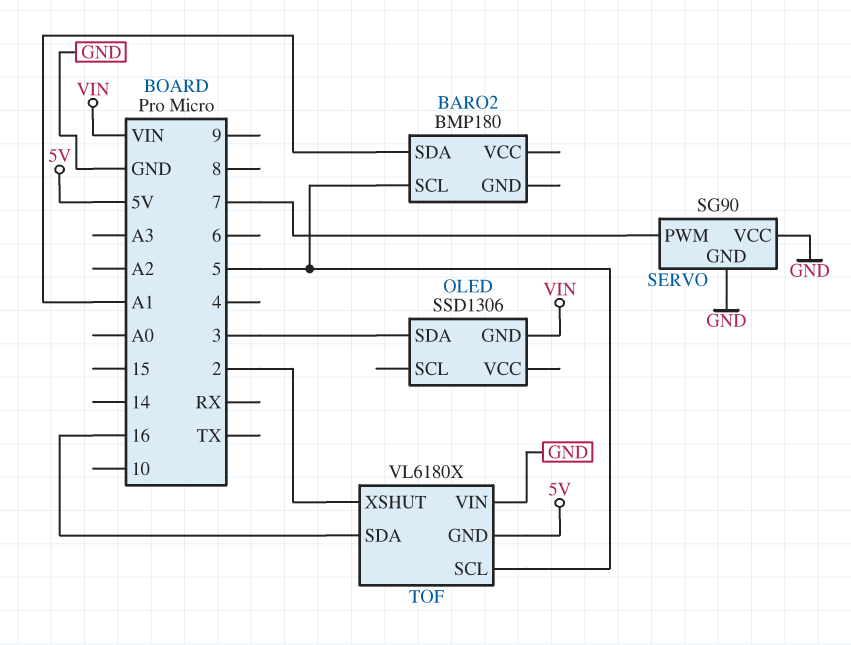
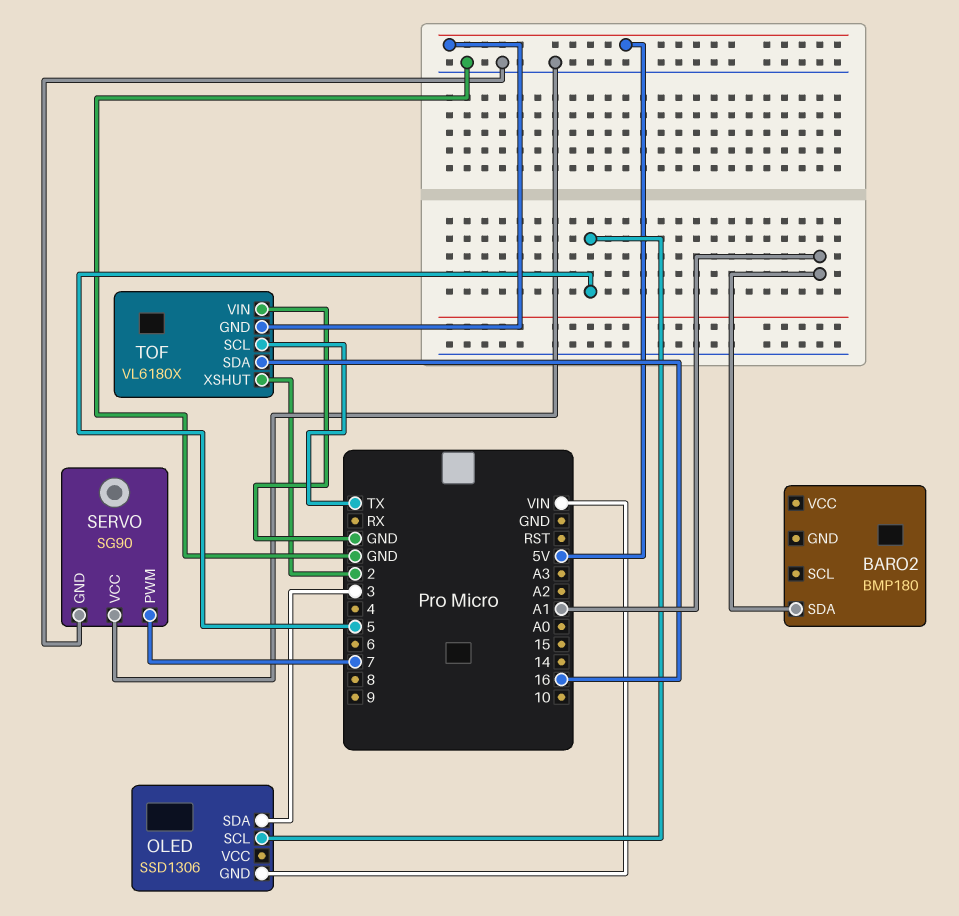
BARO2 pin SCL: 5 -> none
OLED pin SCL: none -> 5
TOF pin SCL: 5 -> TX

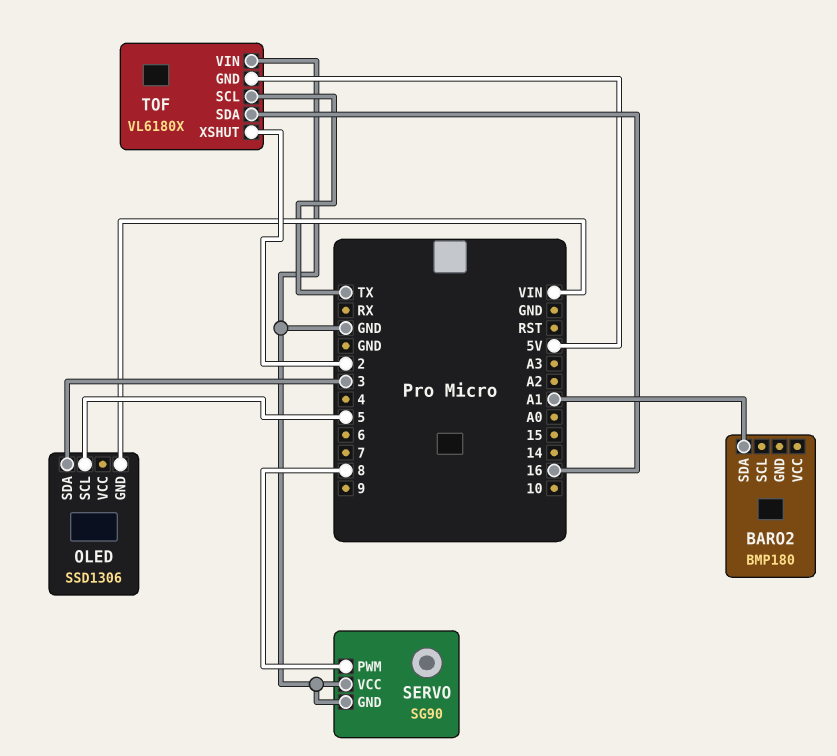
SERVO pin PWM: 7 -> 8

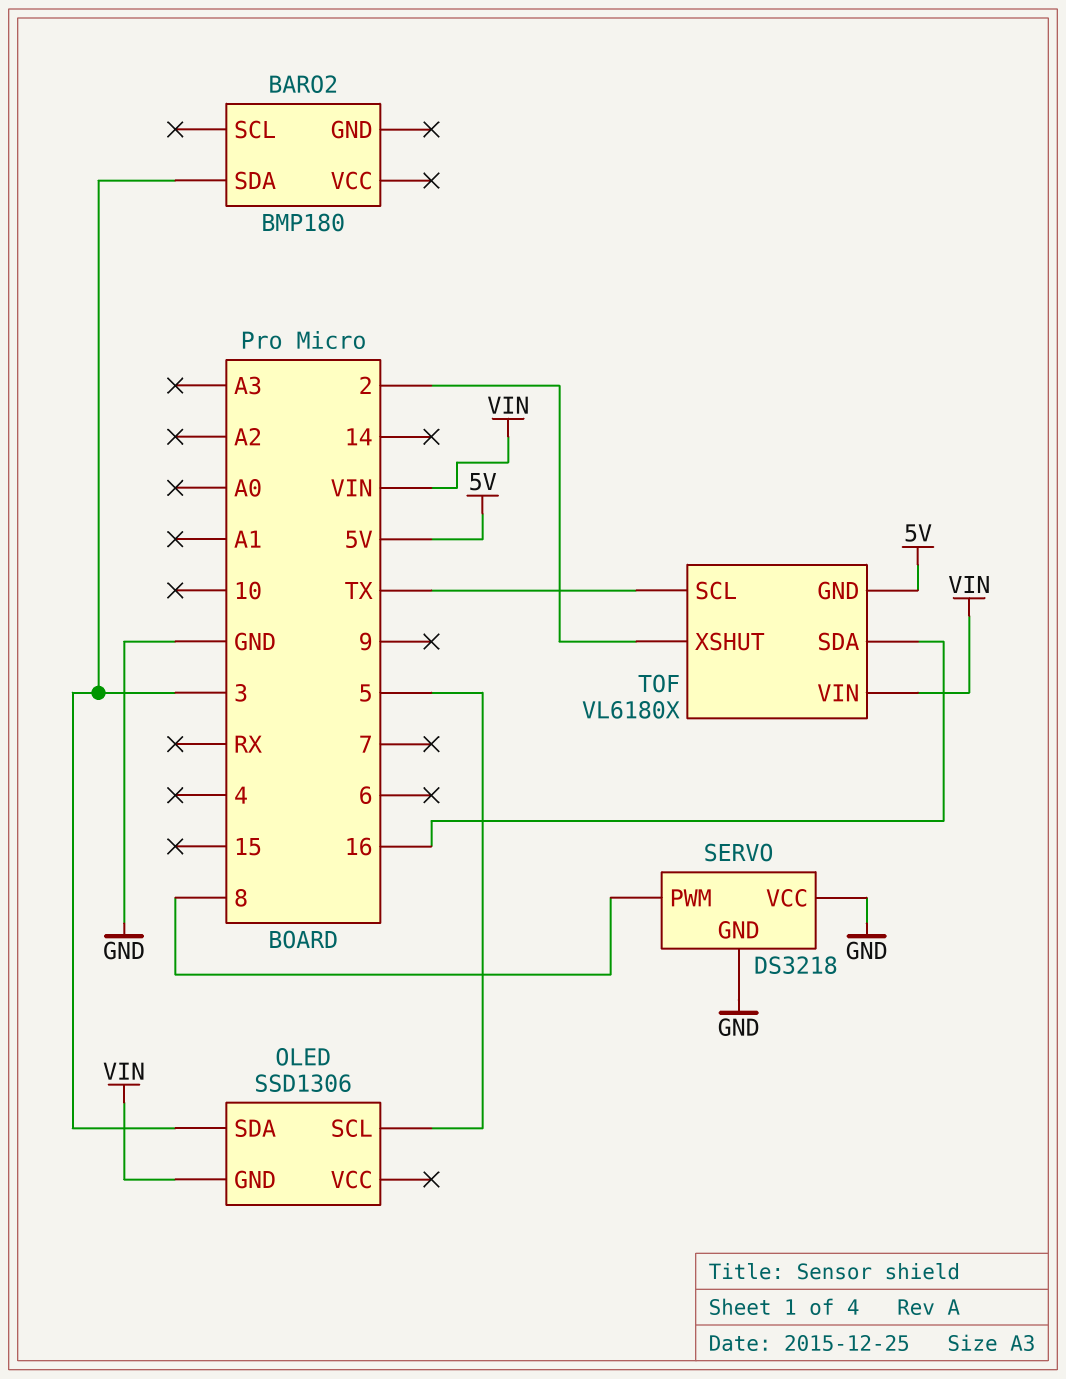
BARO2 pin SDA: A1 -> 3
SERVO: SG90 -> DS3218
TOF pin VIN: GND -> VIN

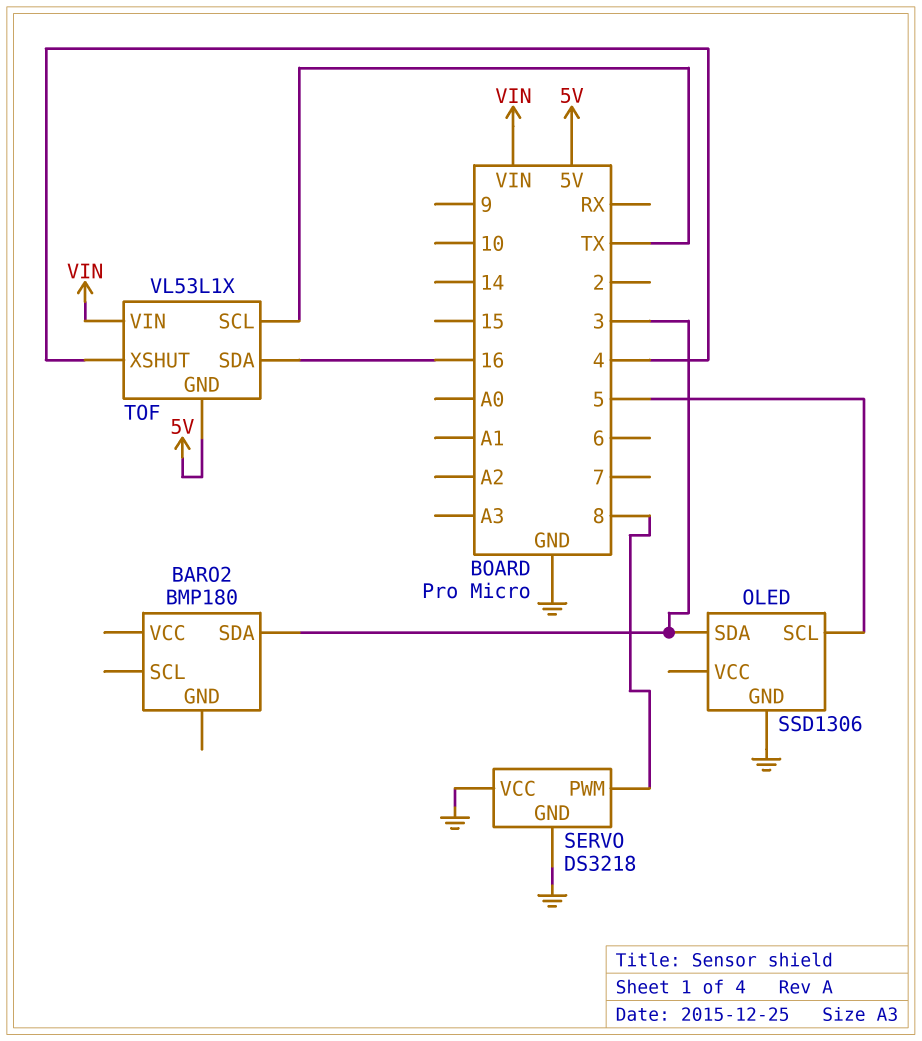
OLED pin GND: VIN -> GND
TOF: VL6180X -> VL53L1X
TOF pin XSHUT: 2 -> 4

